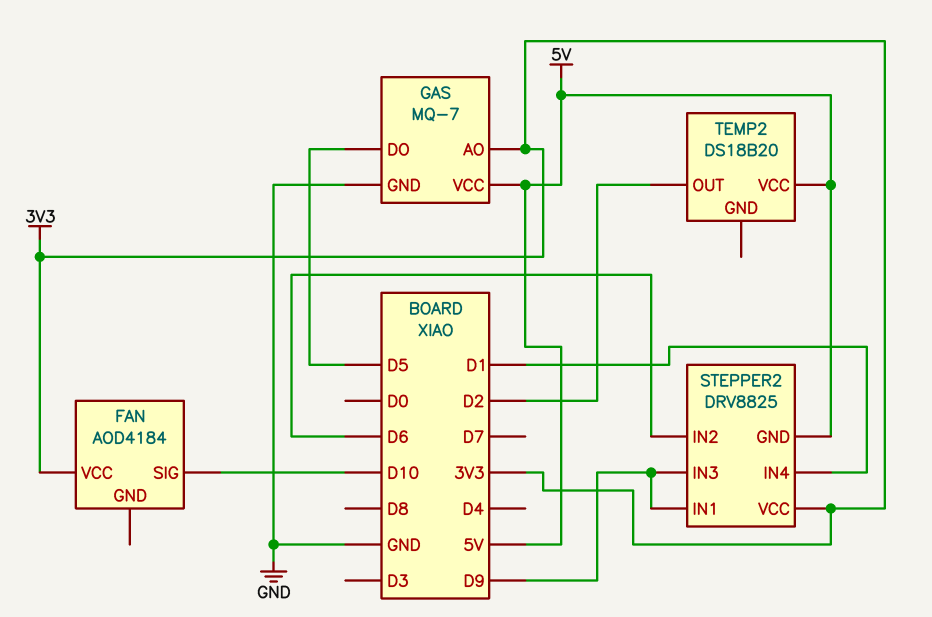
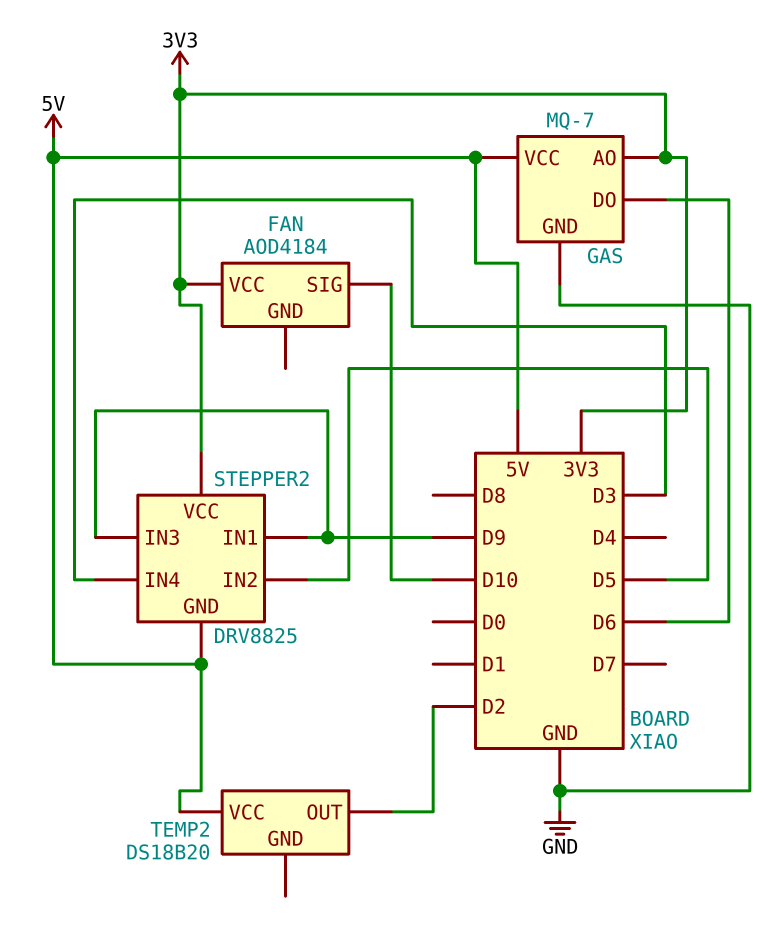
GAS pin DO: D5 -> D6
STEPPER2 pin IN2: D6 -> D5
STEPPER2 pin IN4: D1 -> D3

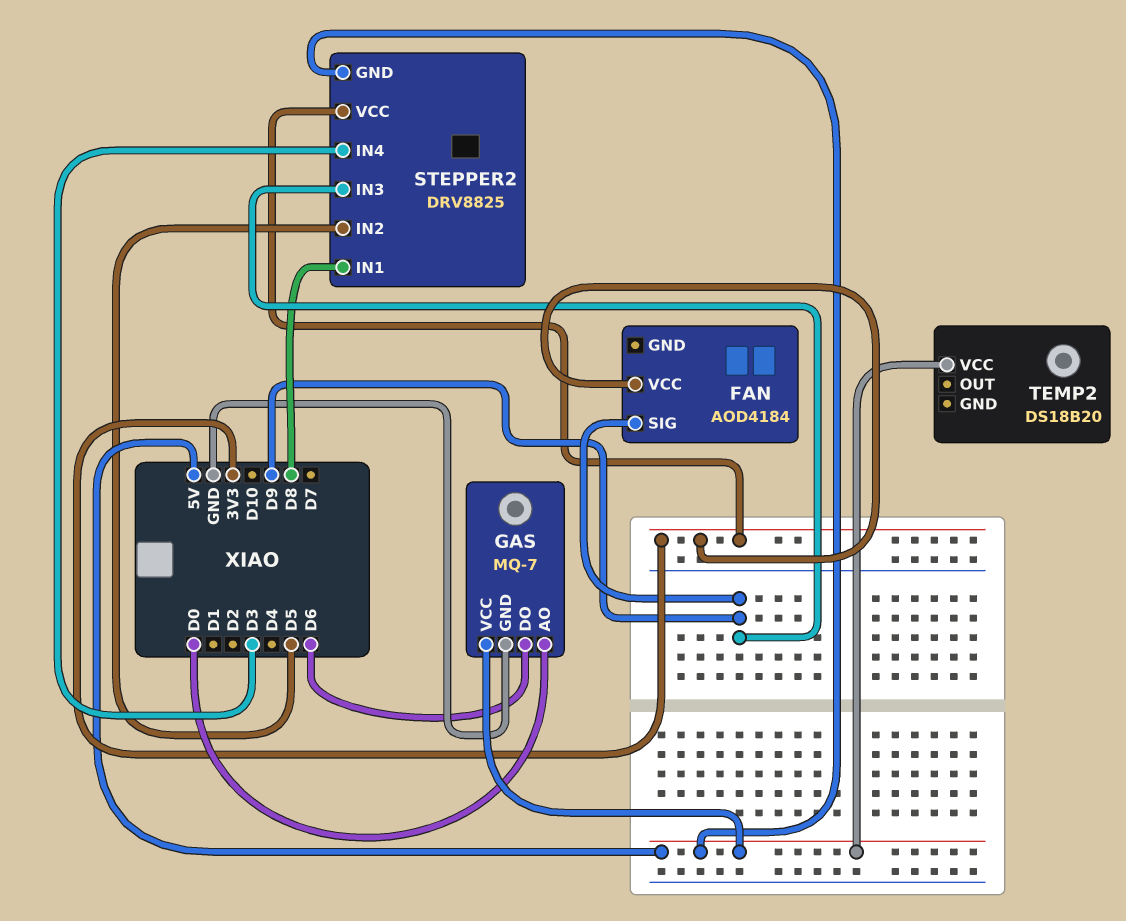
FAN pin SIG: D10 -> D9
GAS pin AO: 3V3 -> D0
STEPPER2 pin IN1: D9 -> D8
TEMP2 pin OUT: D2 -> none

